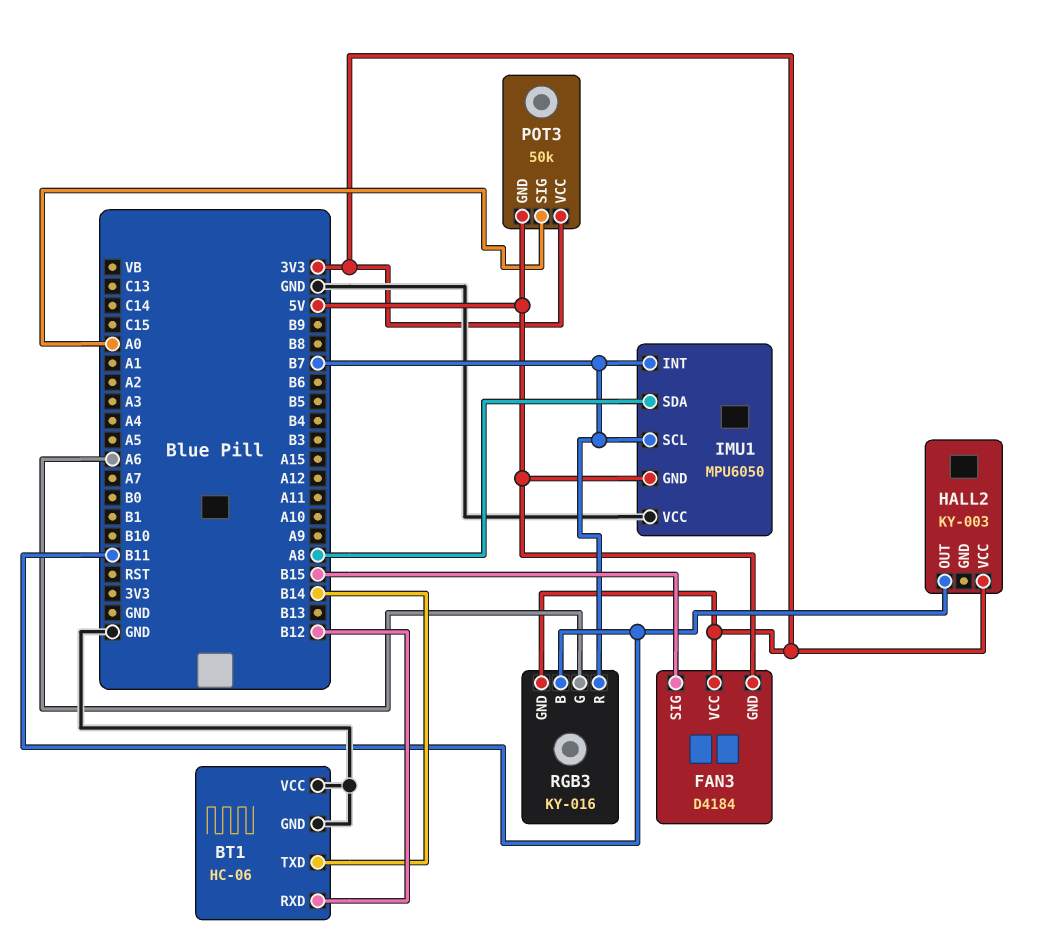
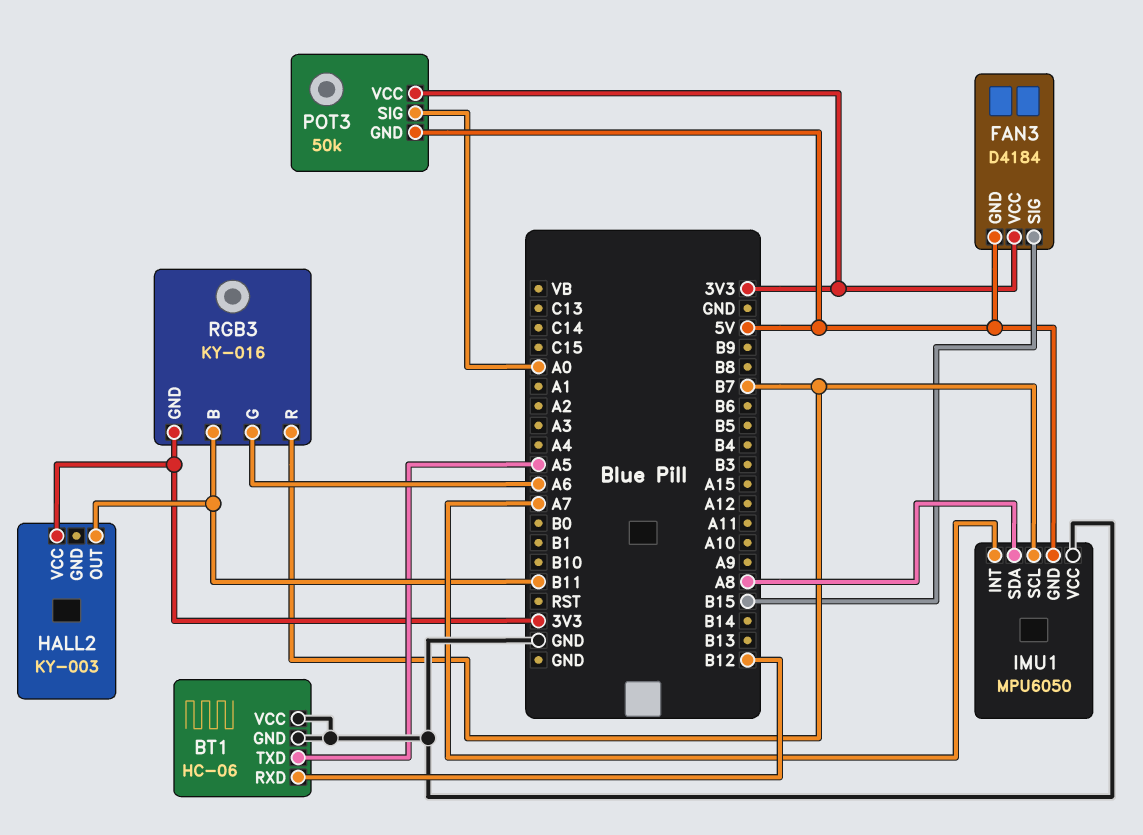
BT1 pin TXD: B14 -> A5
IMU1 pin INT: B7 -> A7

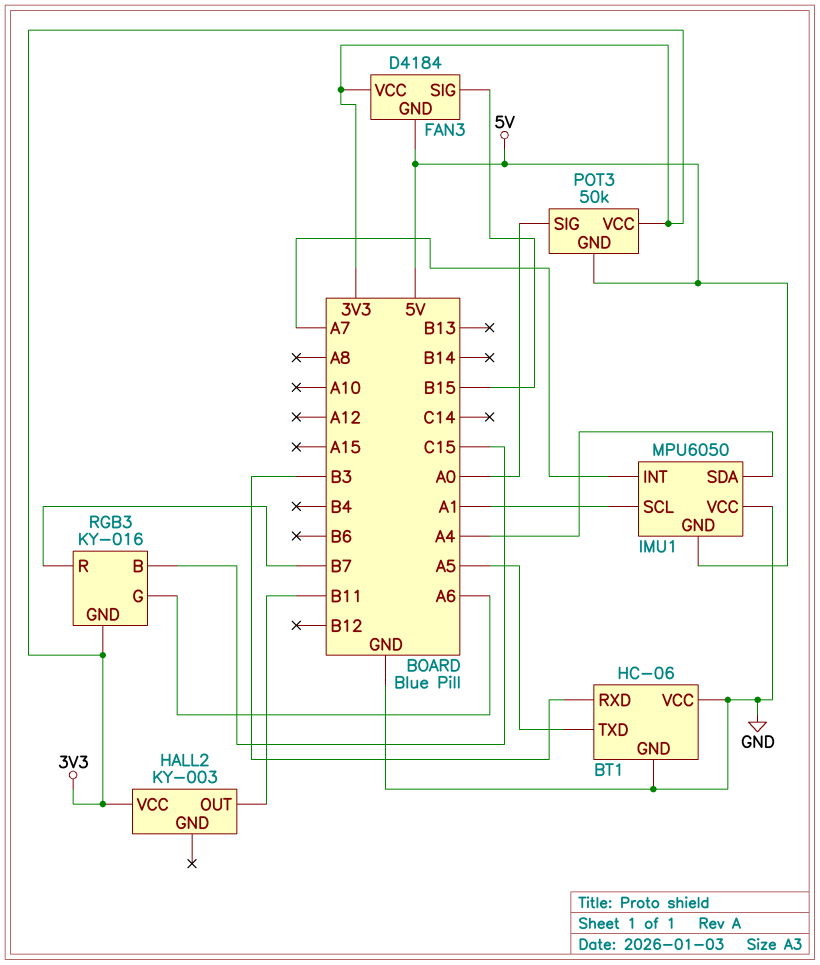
BT1 pin RXD: B12 -> B3
IMU1 pin SCL: B7 -> A1
IMU1 pin SDA: A8 -> A4
RGB3 pin B: B11 -> C15

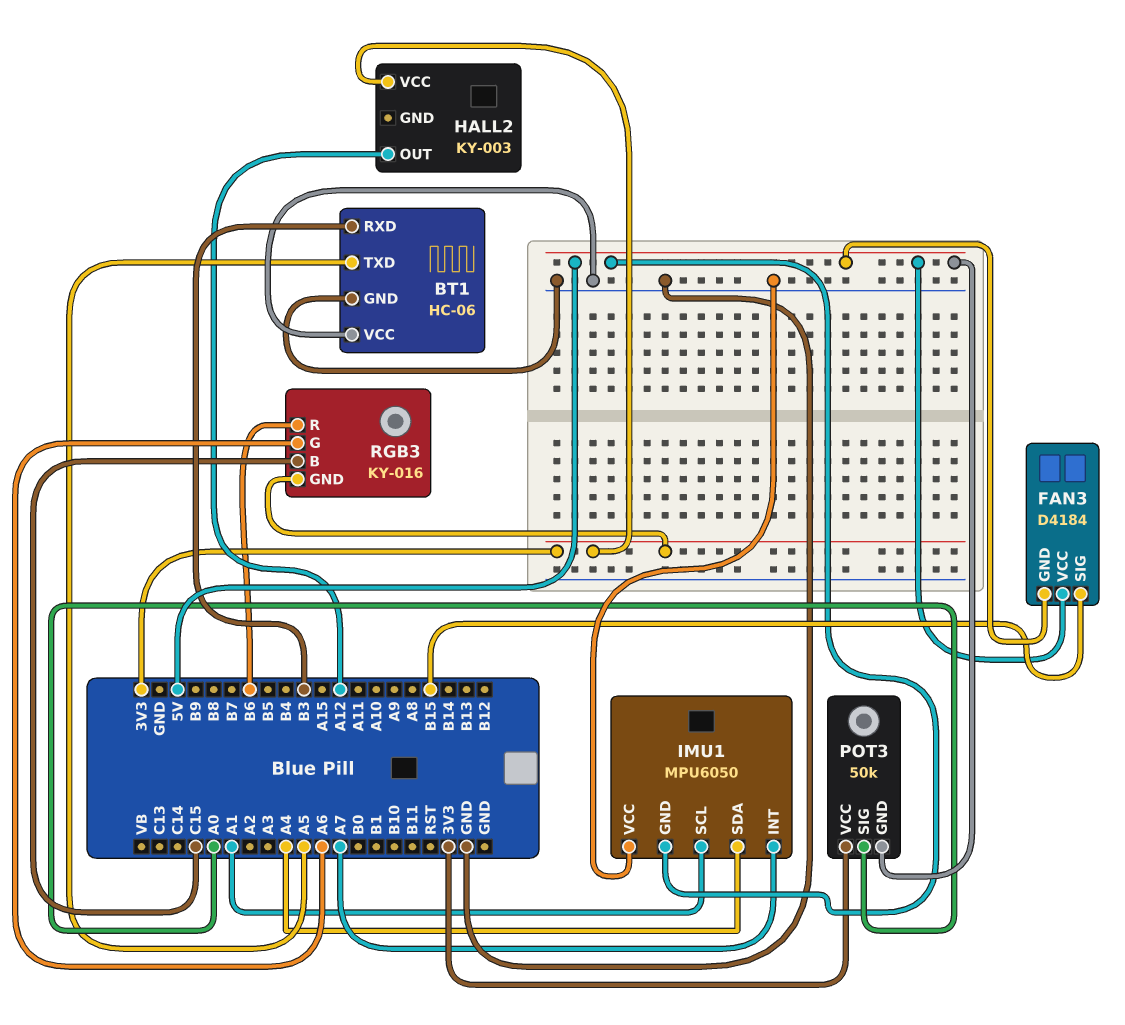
FAN3 pin VCC: 3V3 -> 5V
HALL2 pin OUT: B11 -> A12
RGB3 pin R: B7 -> B6

